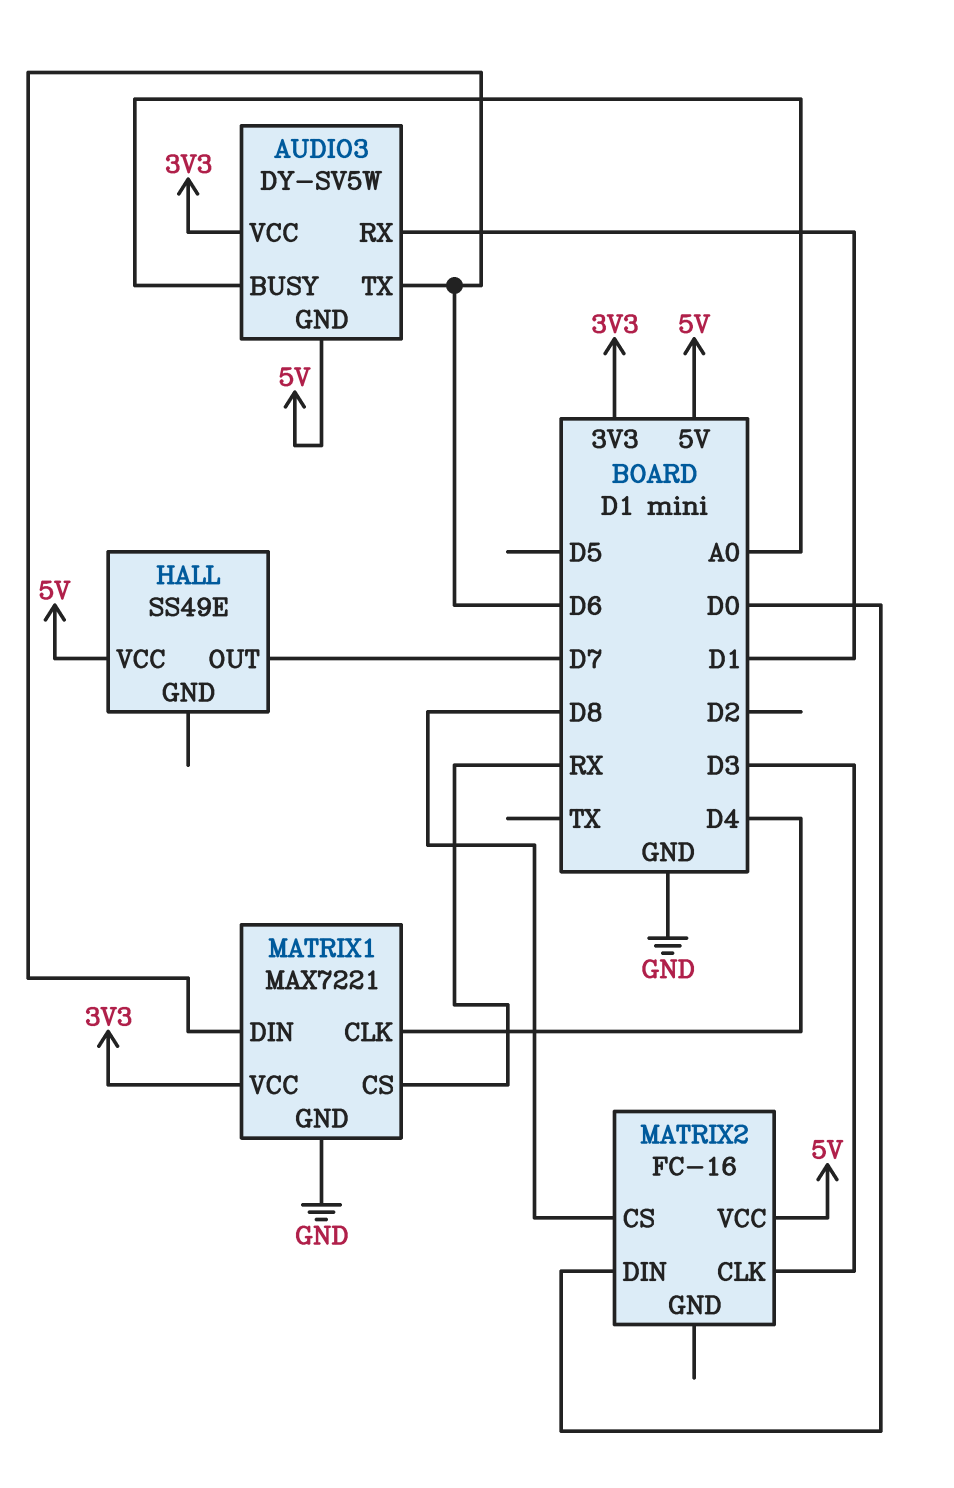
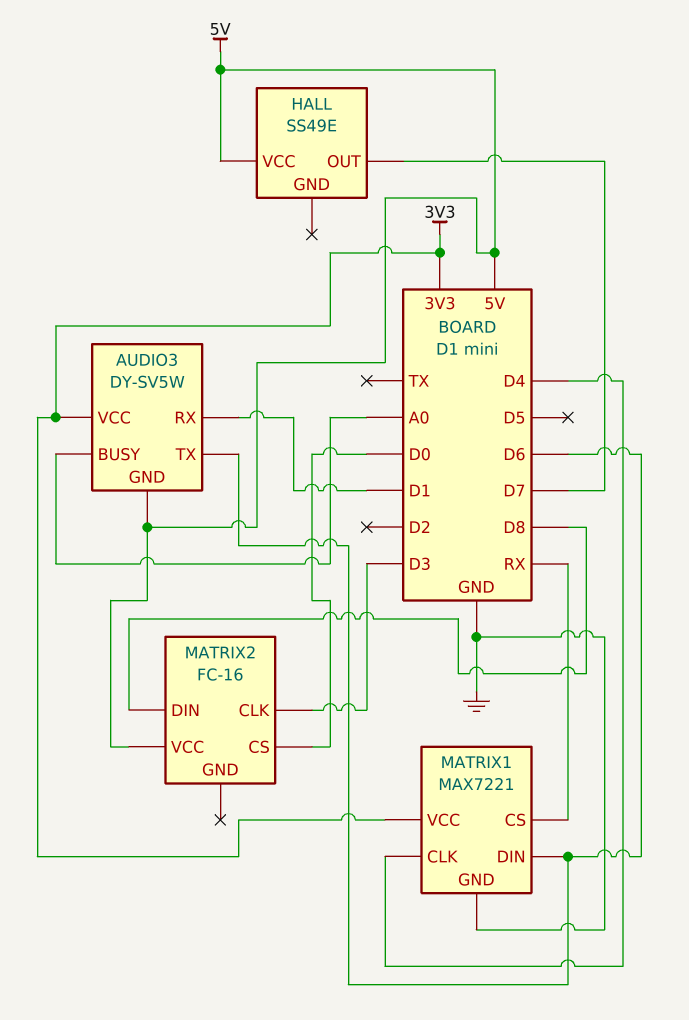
MATRIX2 pin CS: D8 -> D0
MATRIX2 pin DIN: D0 -> D8

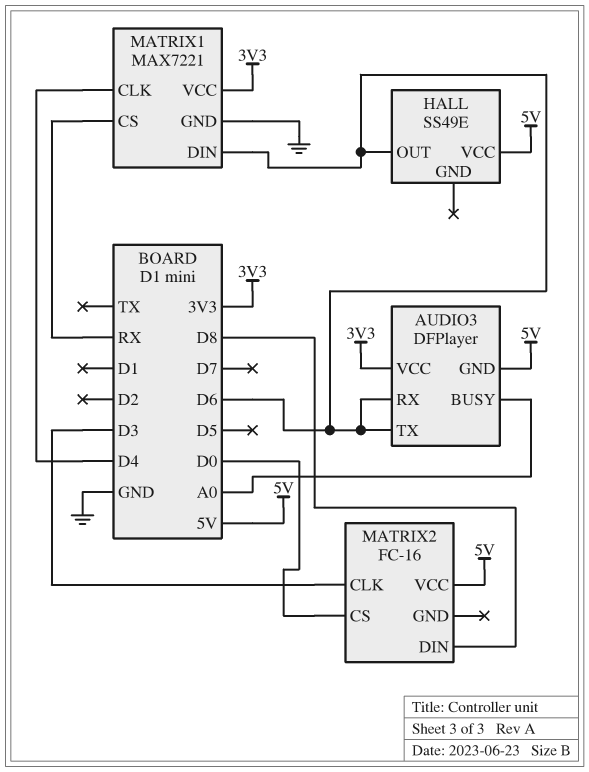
AUDIO3: DY-SV5W -> DFPlayer
AUDIO3 pin RX: D1 -> D6
HALL pin OUT: D7 -> D6

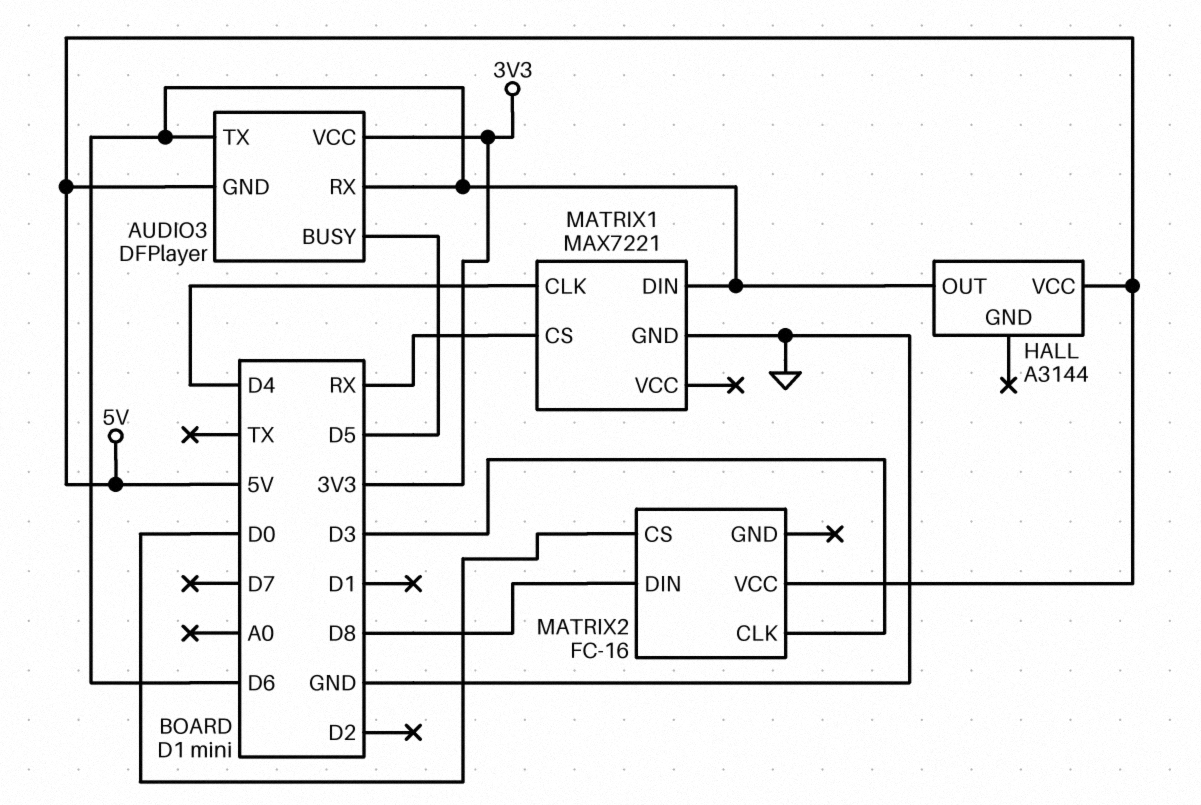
AUDIO3 pin BUSY: A0 -> D5
HALL: SS49E -> A3144
MATRIX1 pin VCC: 3V3 -> none

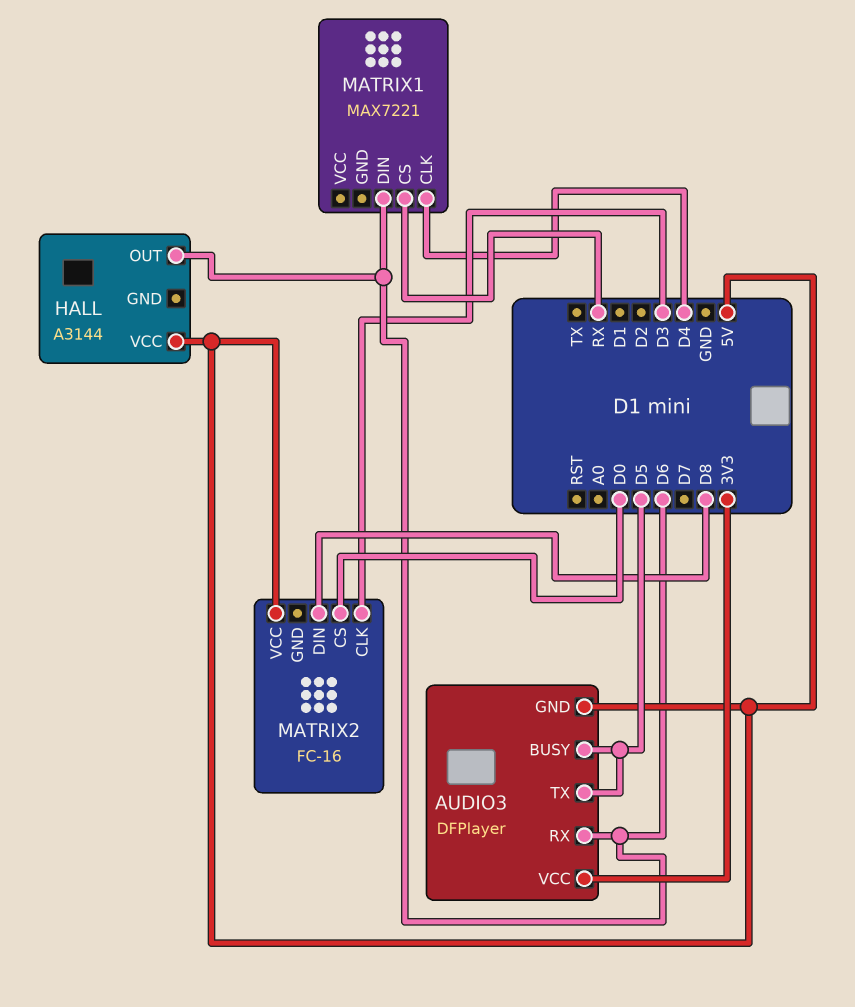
AUDIO3 pin TX: D6 -> D5
MATRIX1 pin GND: GND -> none

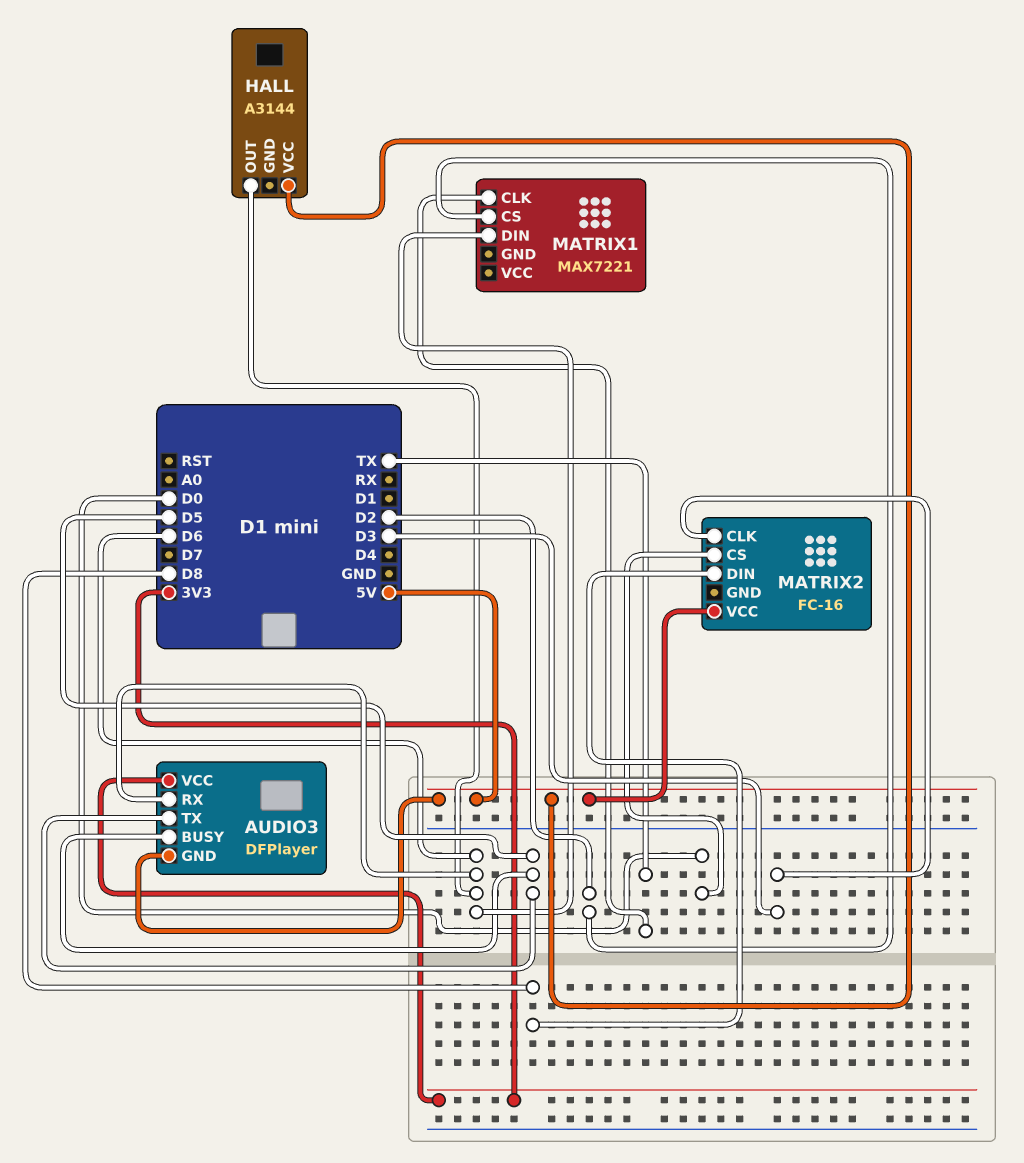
MATRIX1 pin CLK: D4 -> TX
MATRIX1 pin CS: RX -> D2

